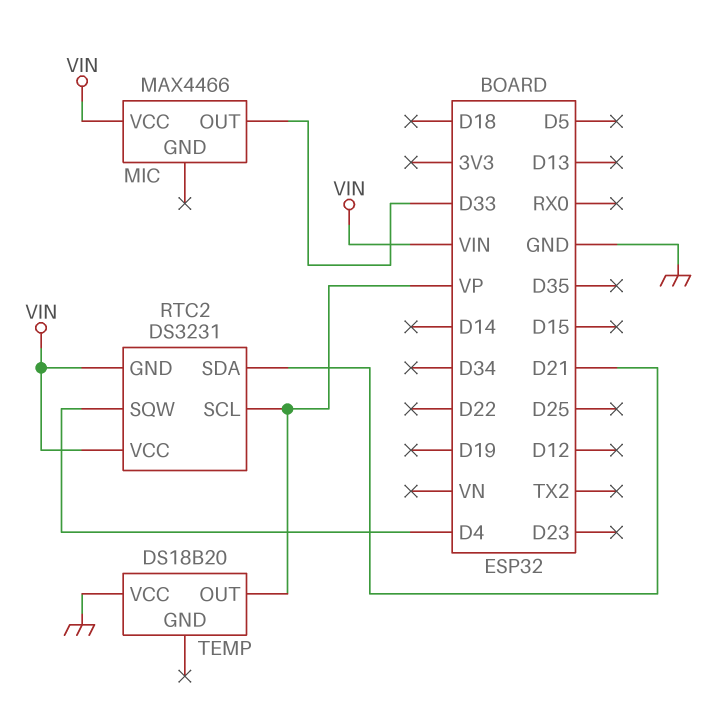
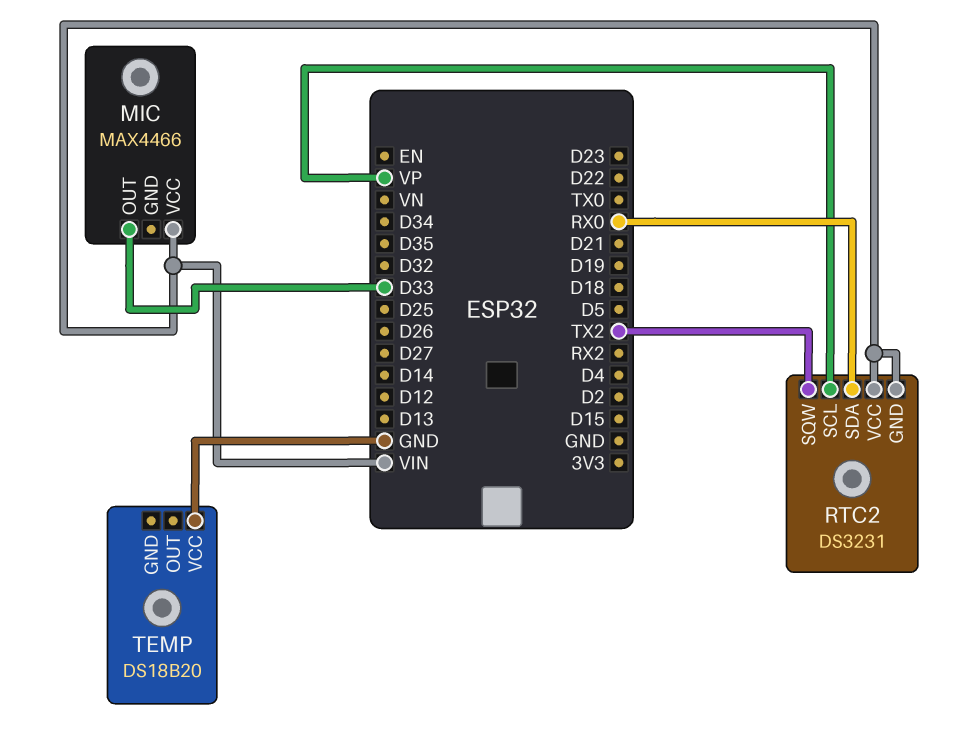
RTC2 pin SDA: D21 -> RX0
RTC2 pin SQW: D4 -> TX2
TEMP pin OUT: VP -> none

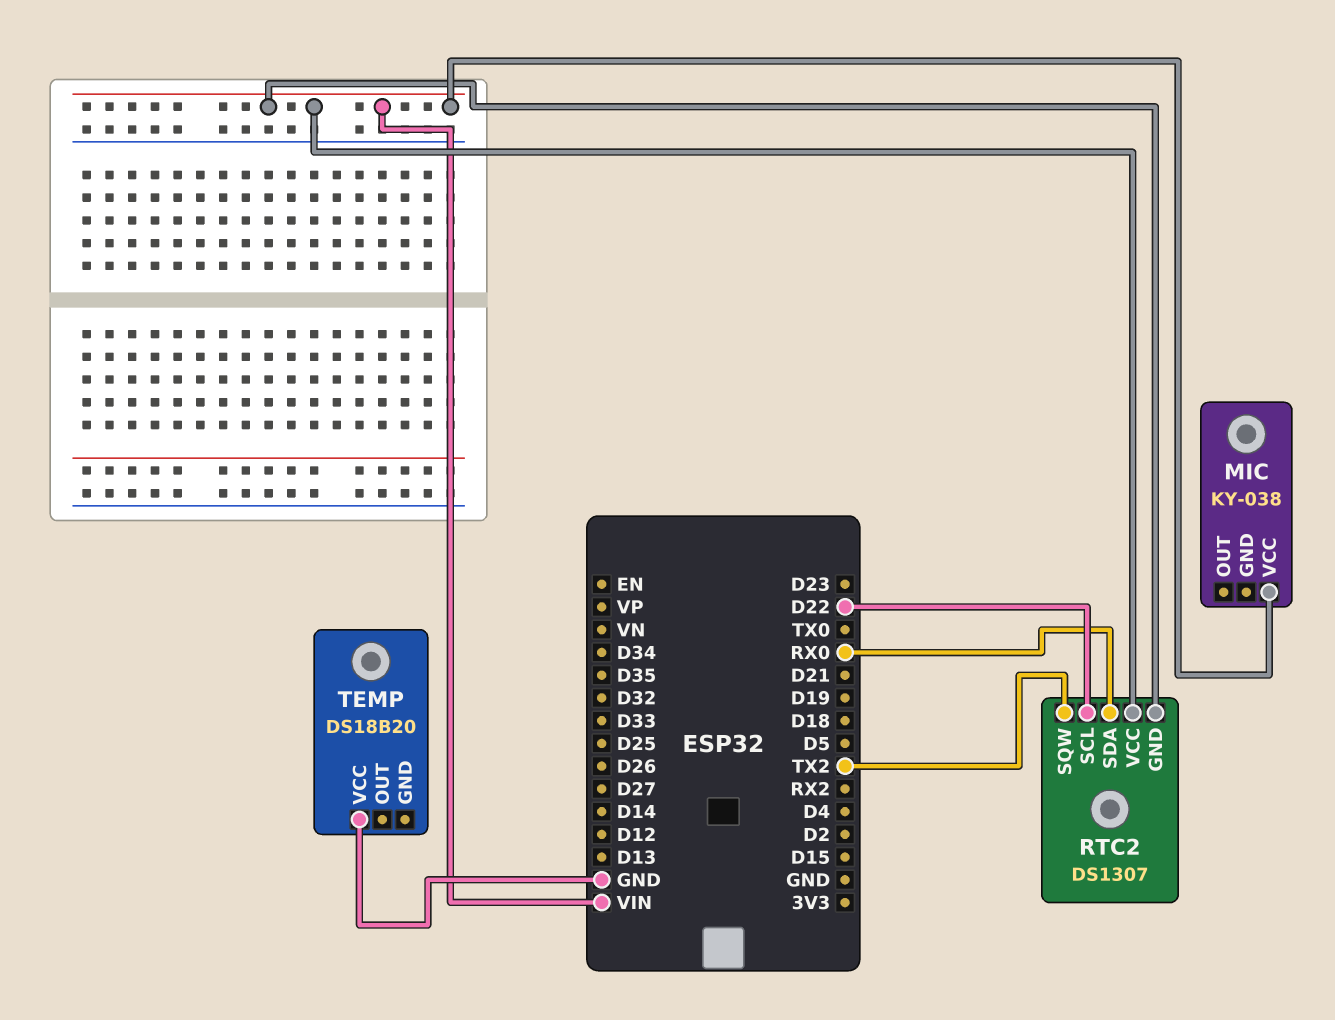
MIC: MAX4466 -> KY-038
MIC pin OUT: D33 -> none
RTC2: DS3231 -> DS1307
RTC2 pin SCL: VP -> D22

